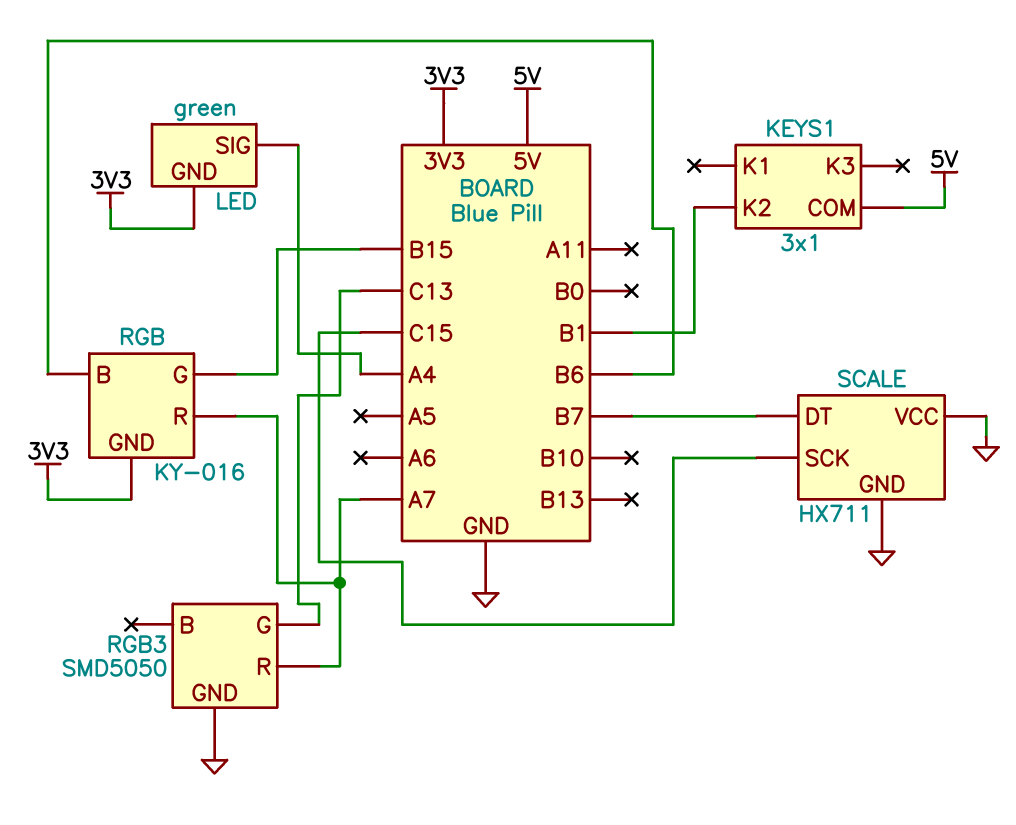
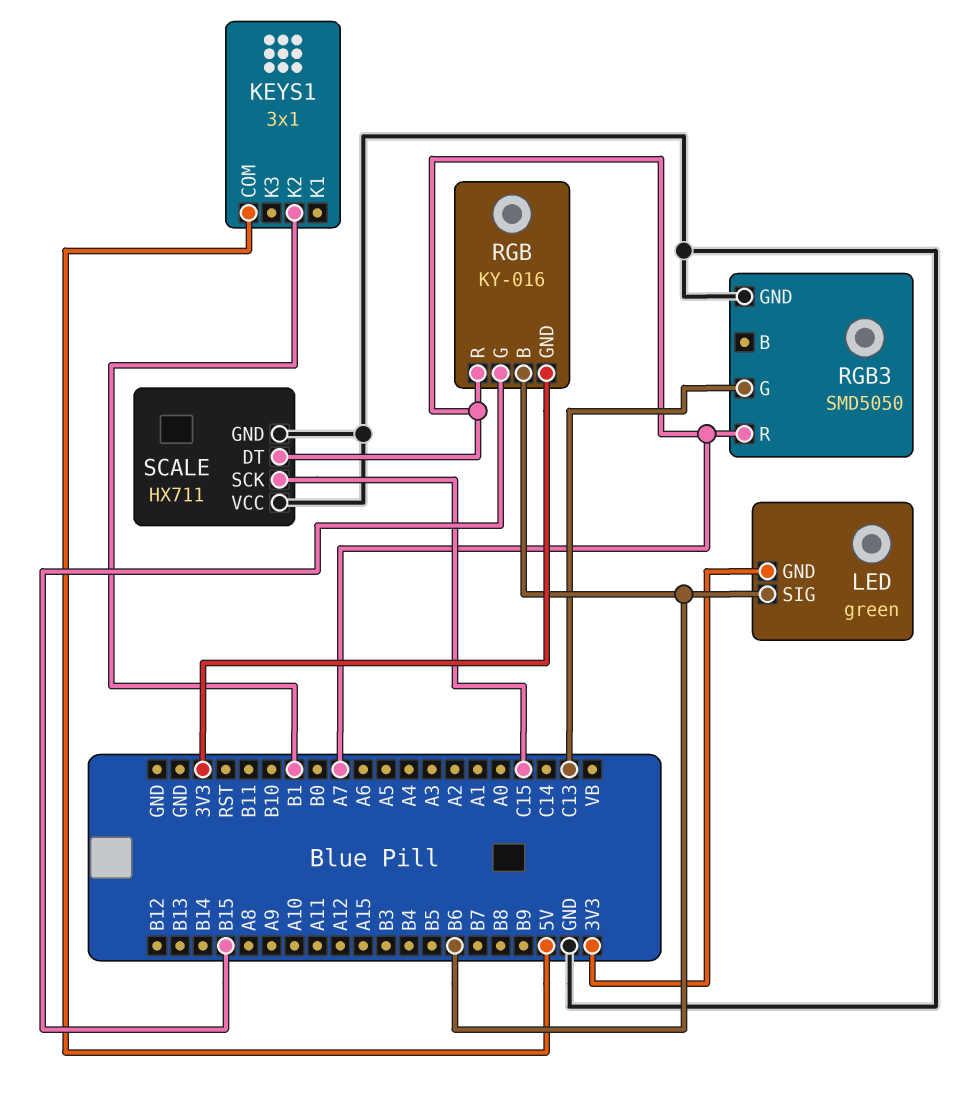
LED pin SIG: A4 -> B6
SCALE pin DT: B7 -> A7

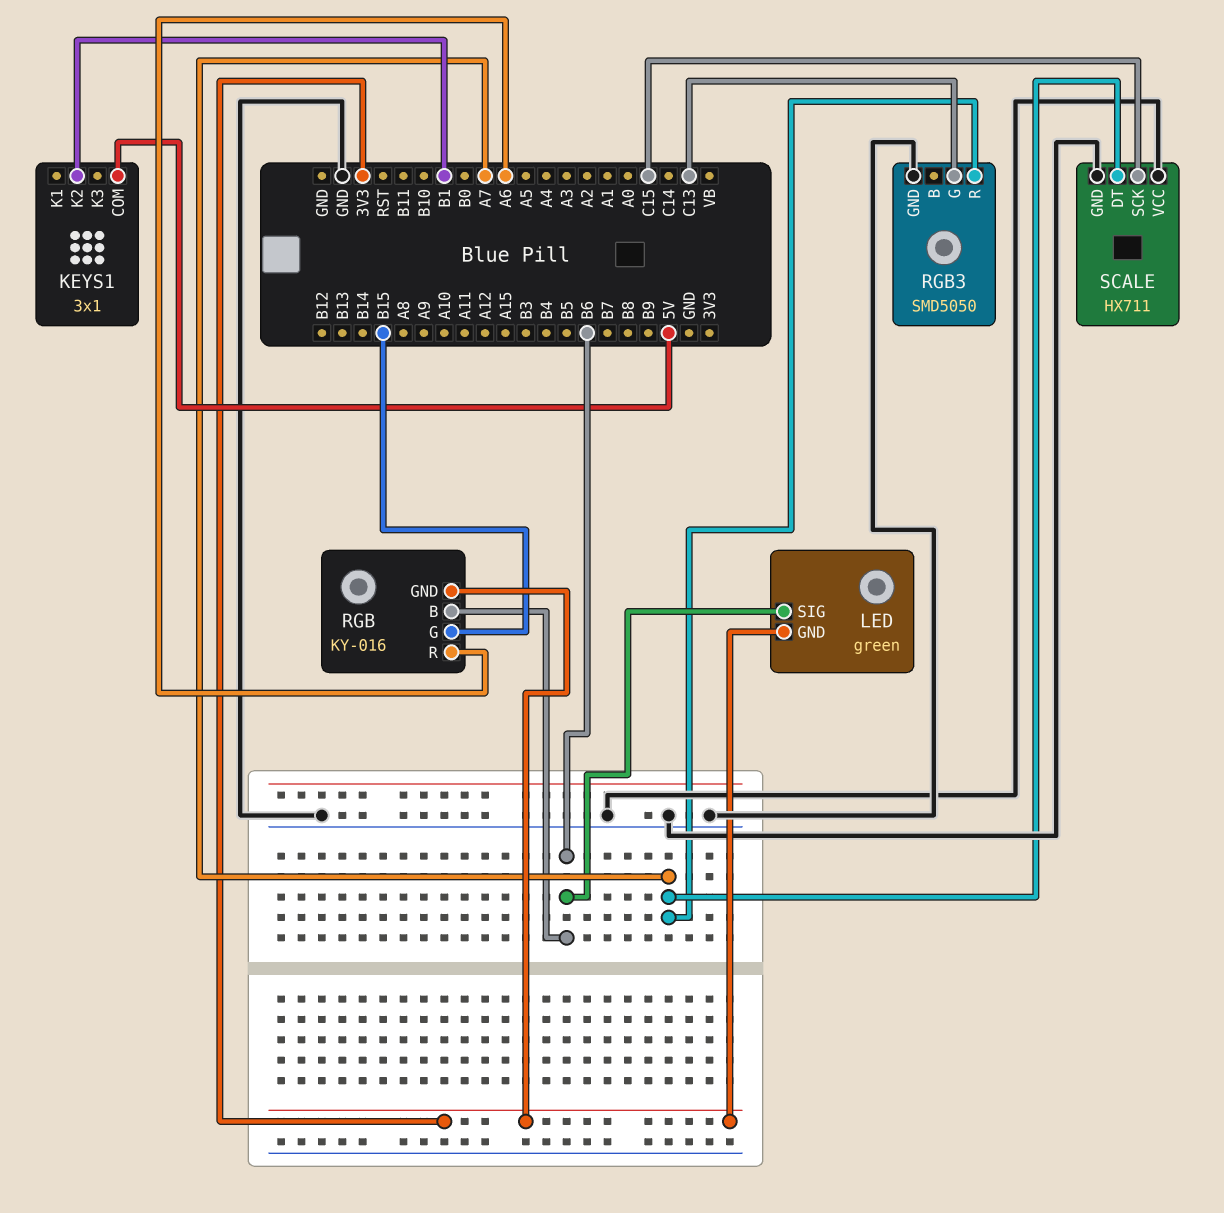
RGB pin R: A7 -> A6

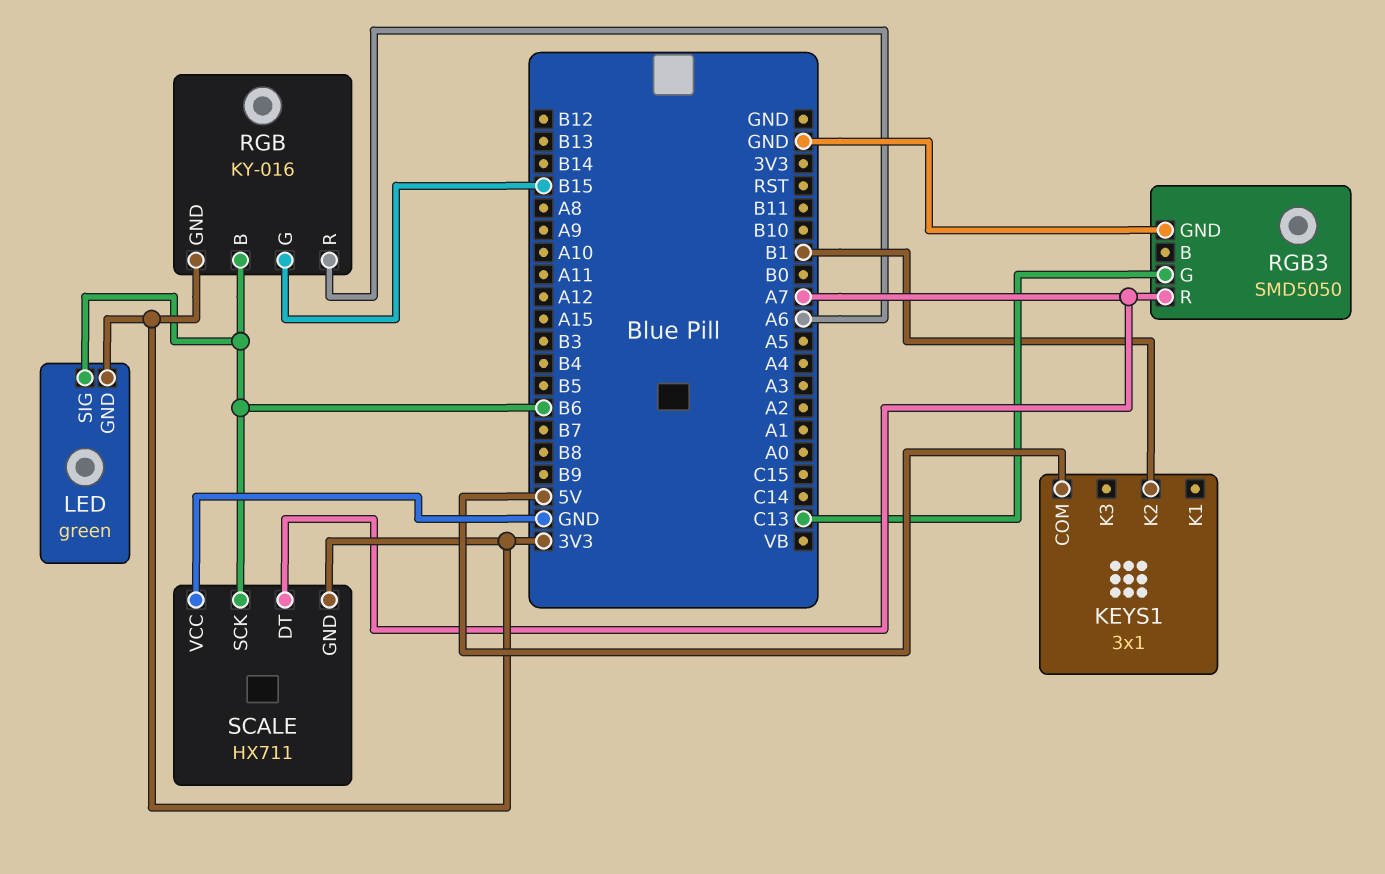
SCALE pin GND: GND -> 3V3
SCALE pin SCK: C15 -> B6

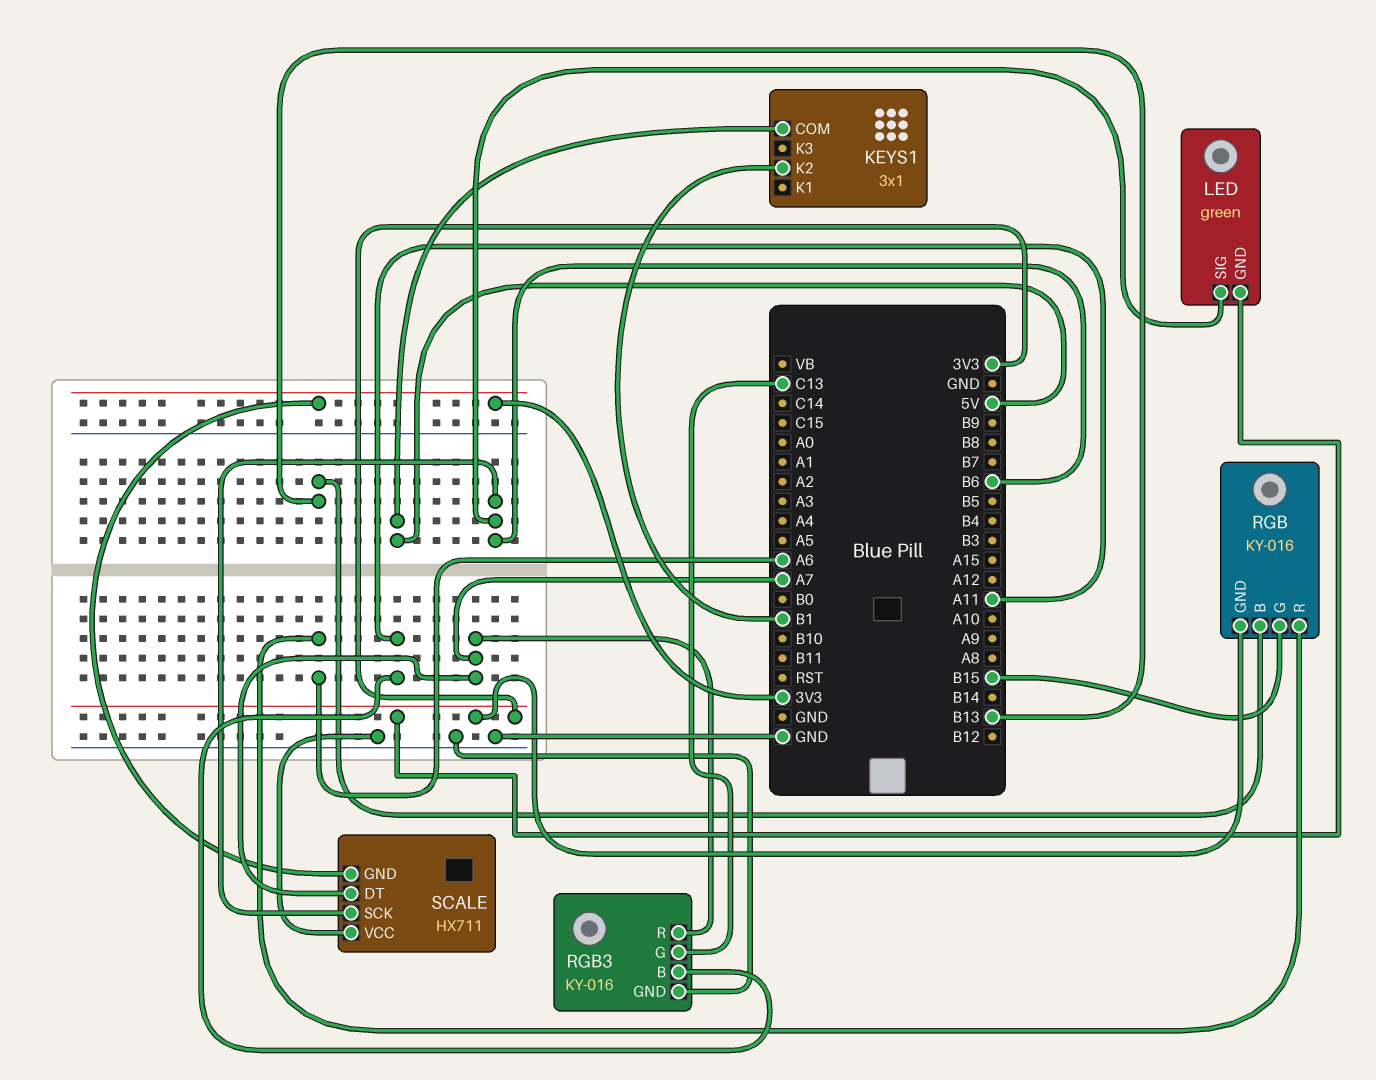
RGB pin B: B6 -> B13
RGB3: SMD5050 -> KY-016
RGB3 pin B: none -> A11

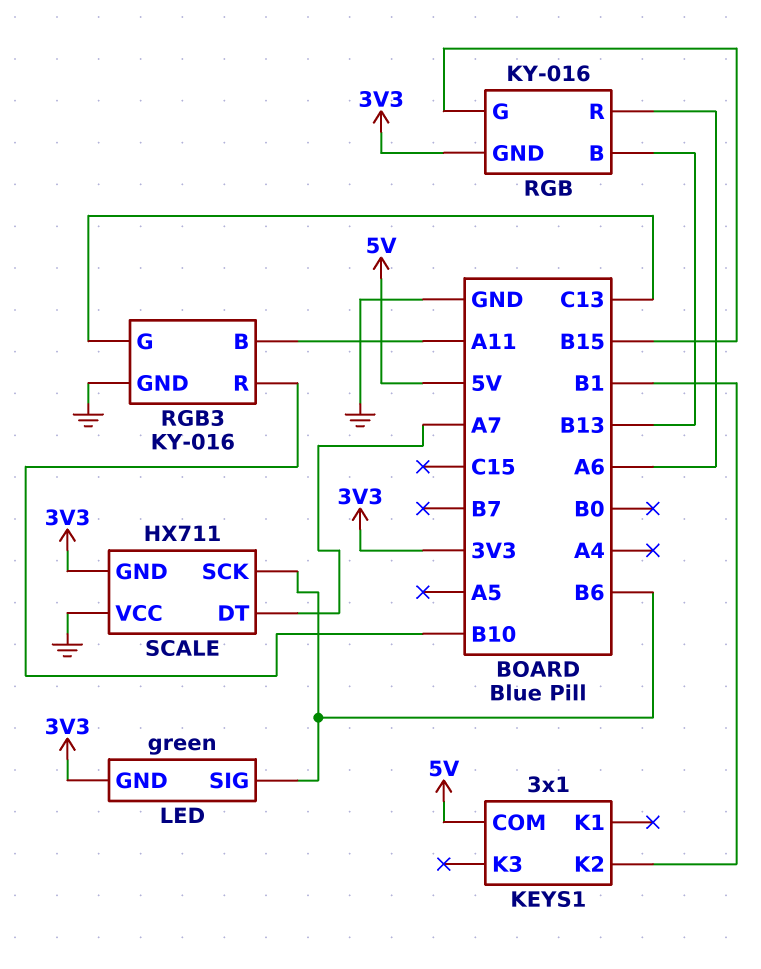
RGB3 pin R: A7 -> B10

